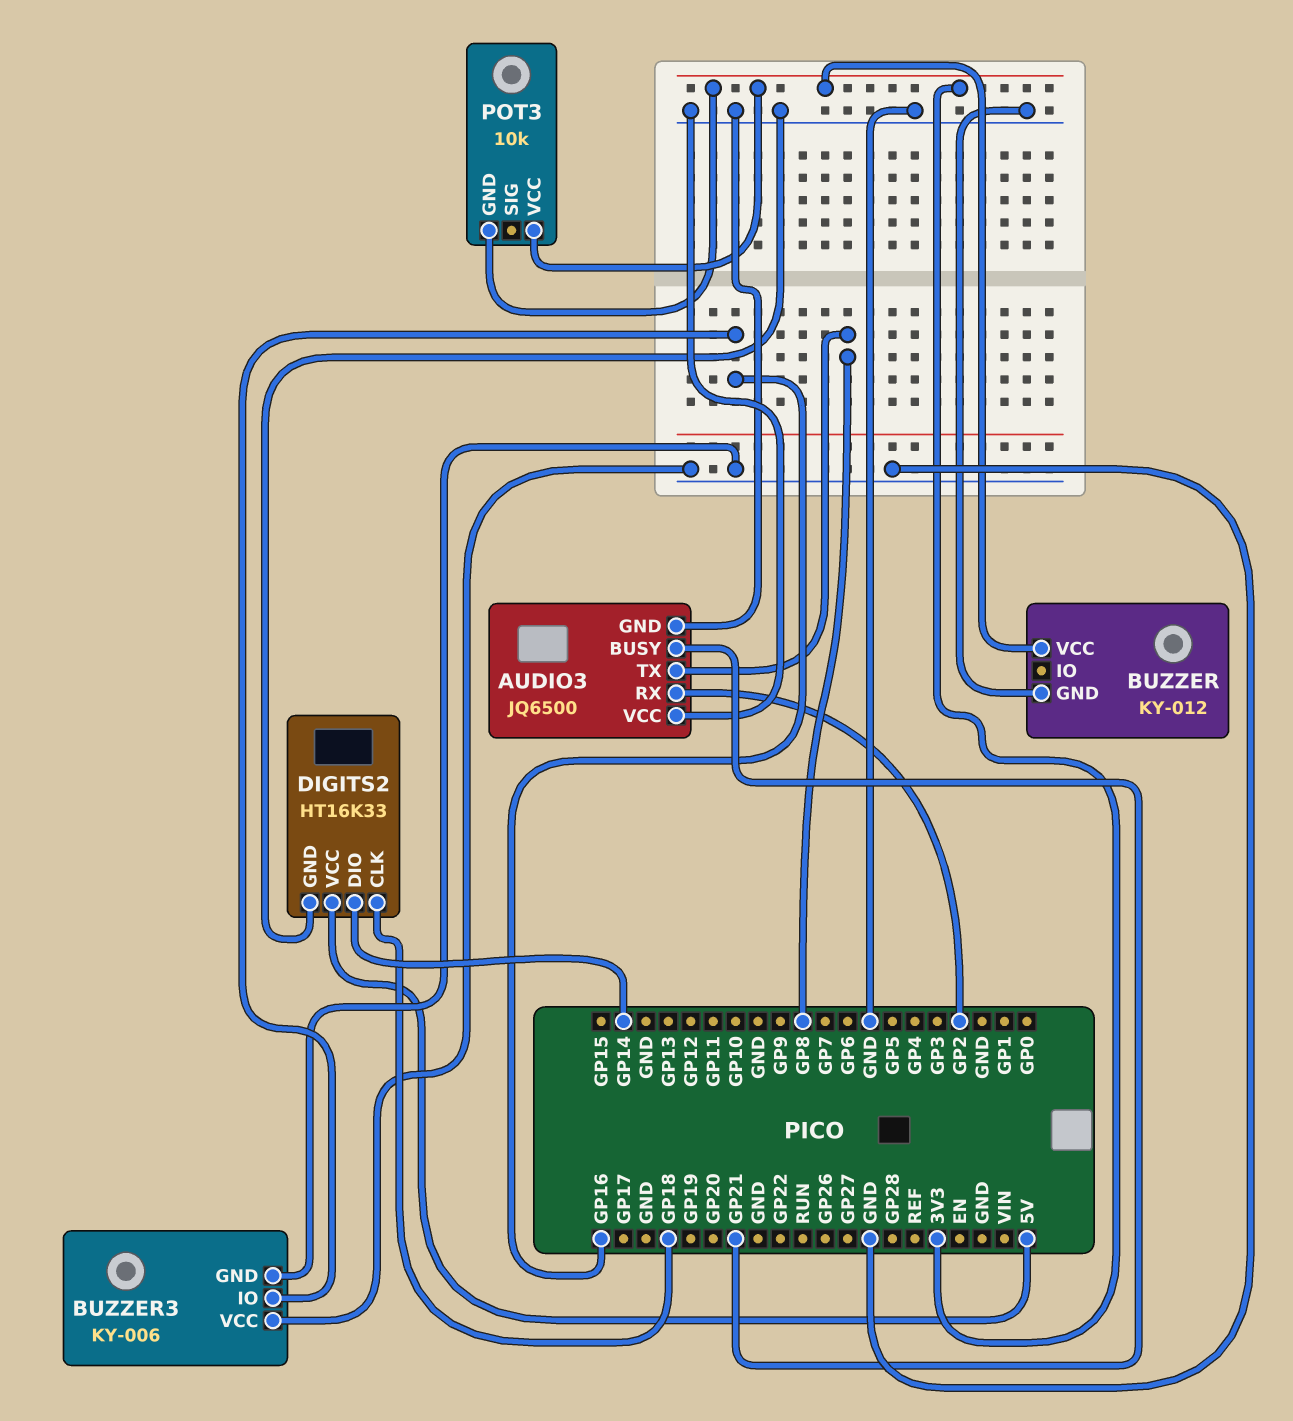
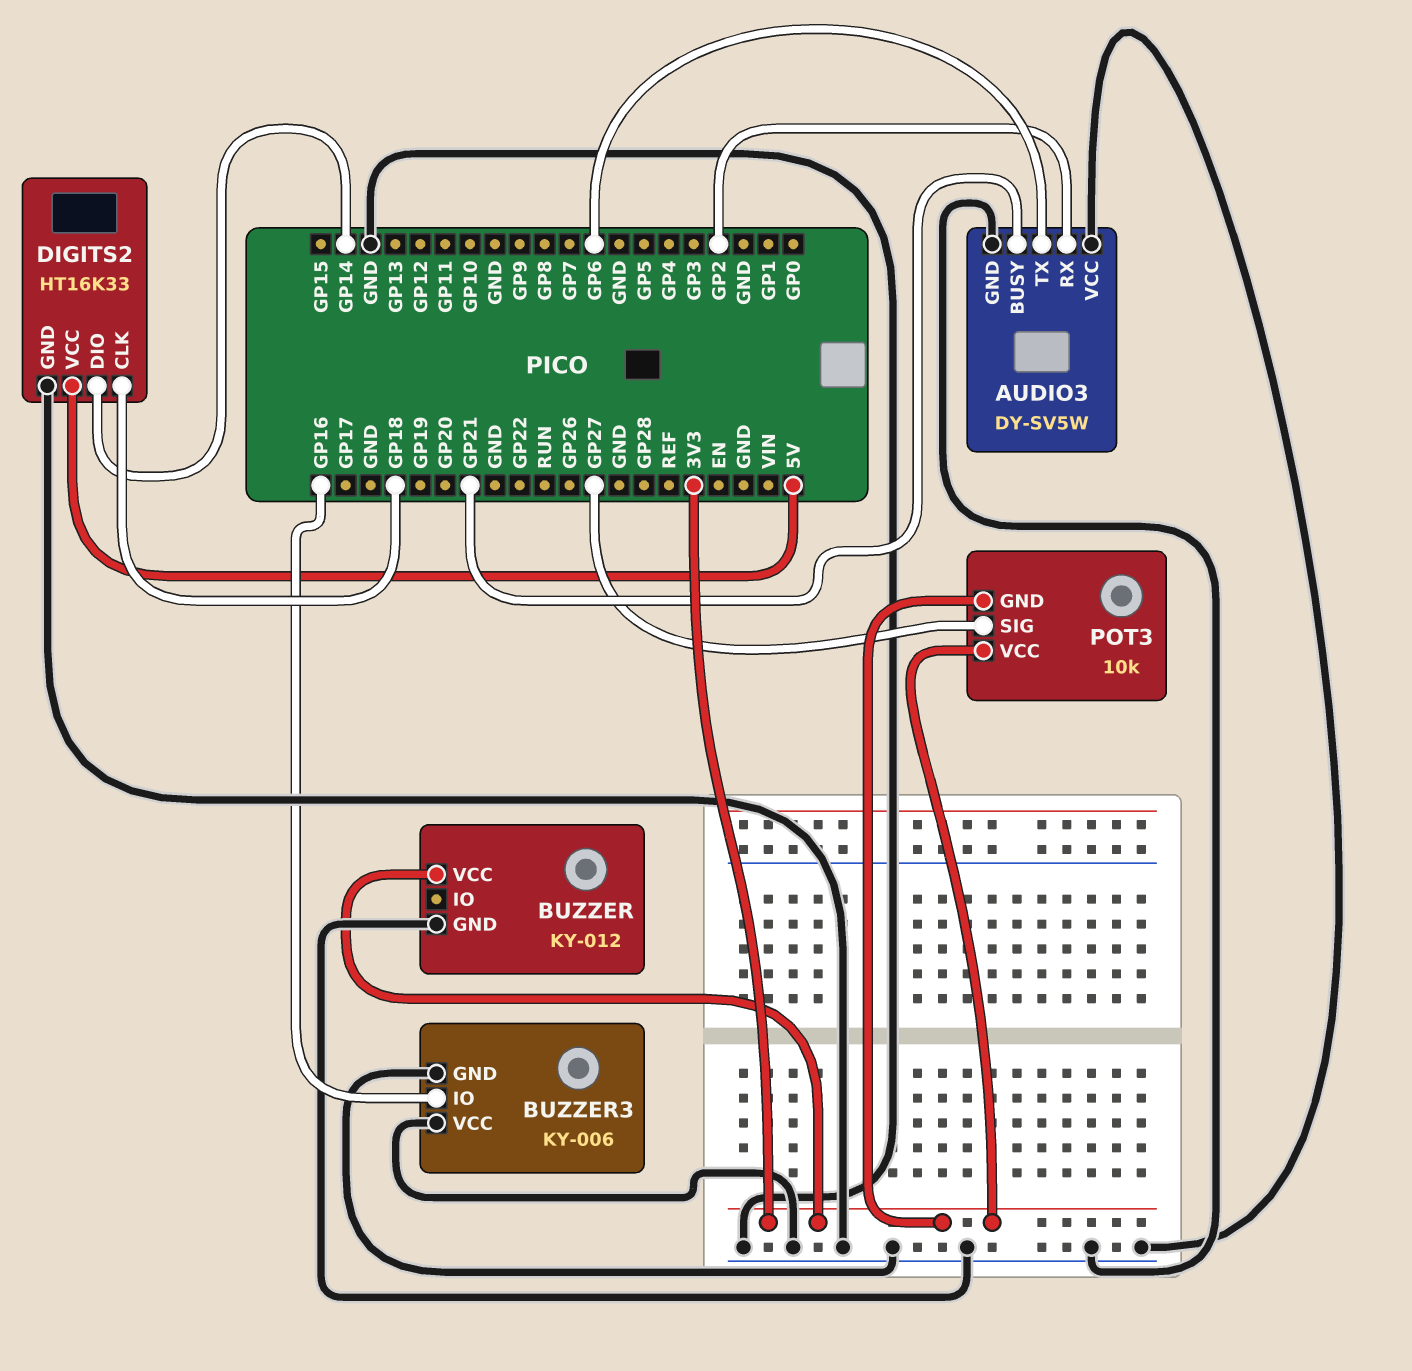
AUDIO3: JQ6500 -> DY-SV5W
AUDIO3 pin TX: GP8 -> GP6
POT3 pin SIG: none -> GP27

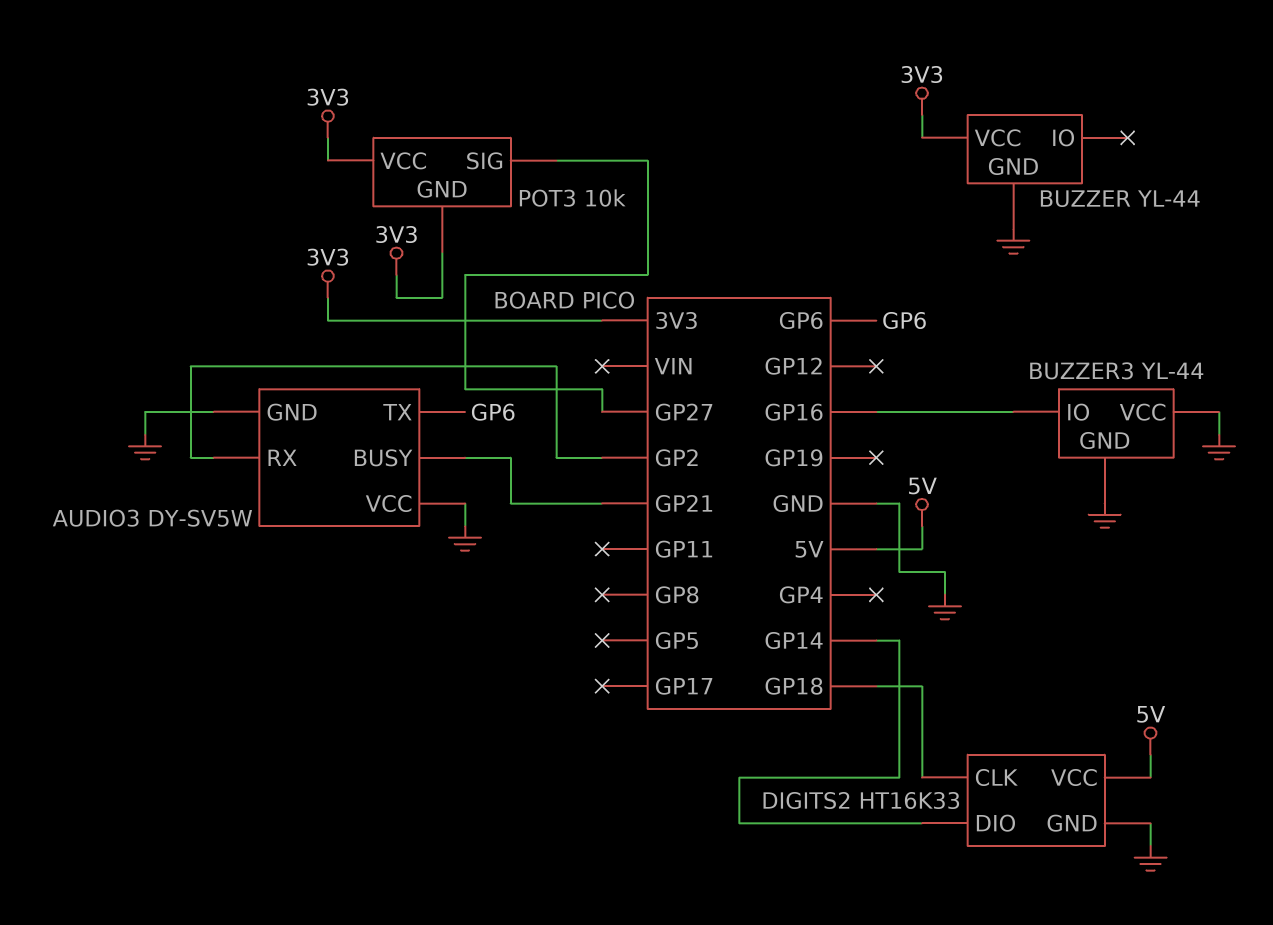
BUZZER: KY-012 -> YL-44
BUZZER3: KY-006 -> YL-44

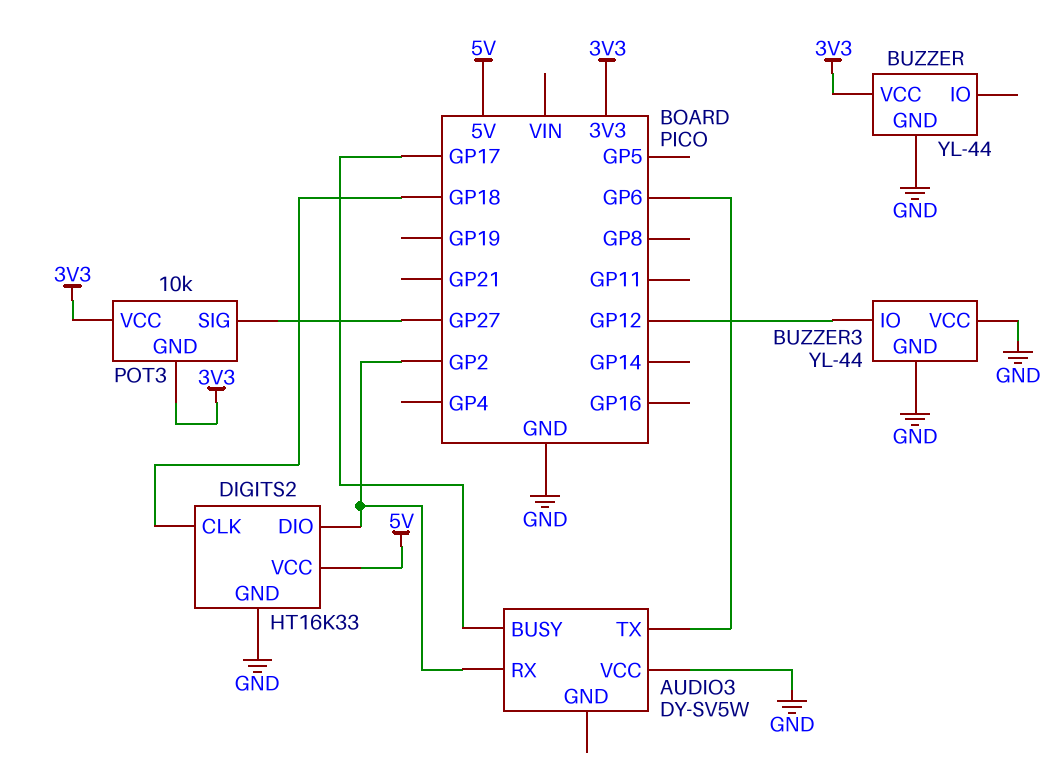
AUDIO3 pin BUSY: GP21 -> GP17
AUDIO3 pin GND: GND -> none
BUZZER3 pin IO: GP16 -> GP12
DIGITS2 pin DIO: GP14 -> GP2

